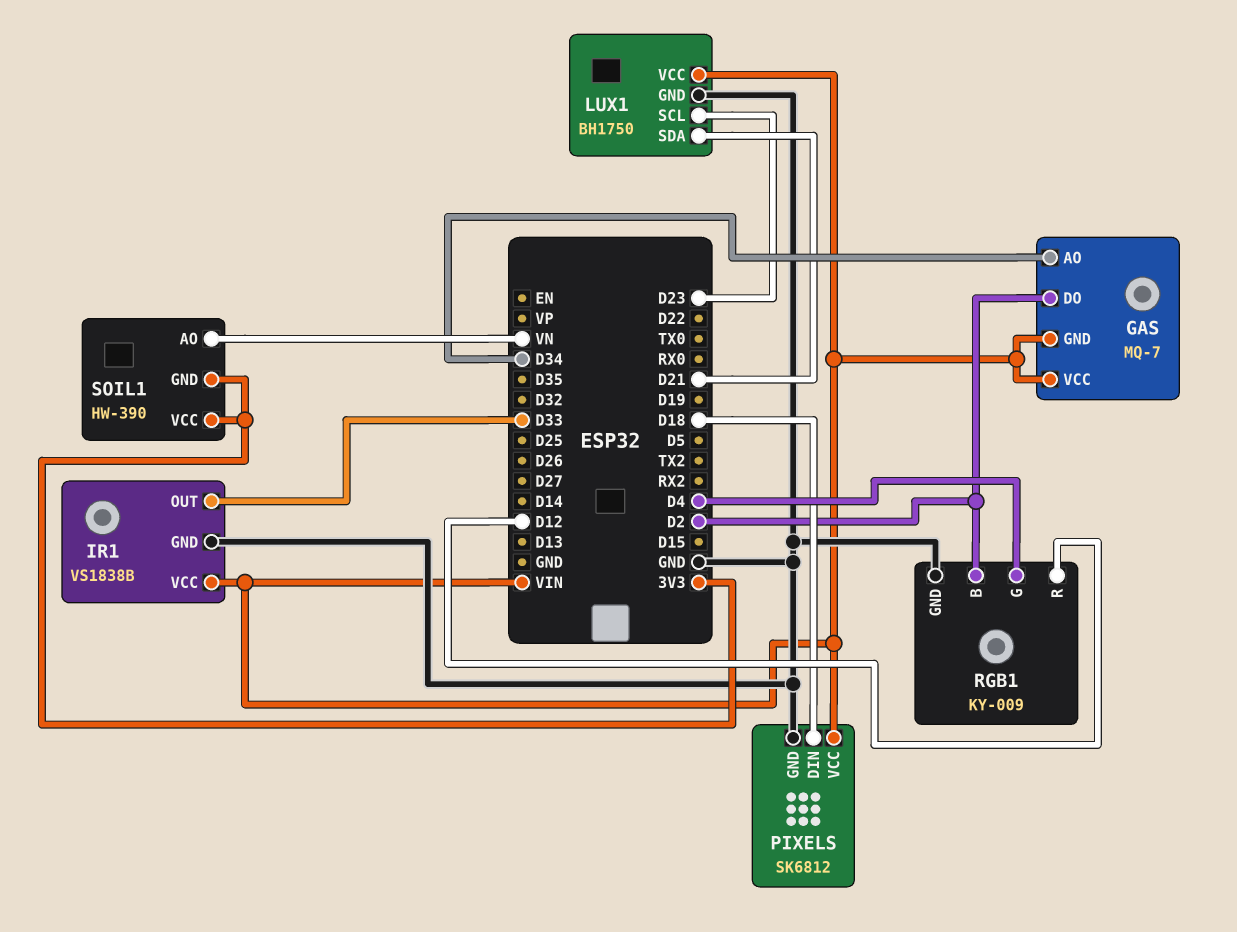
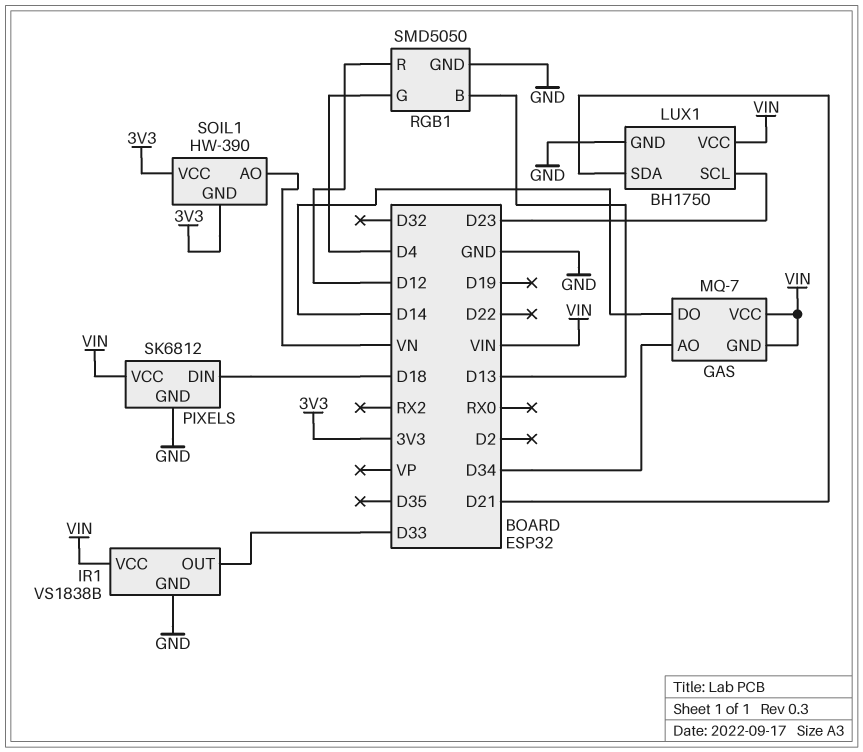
GAS pin DO: D2 -> D14
RGB1: KY-009 -> SMD5050
RGB1 pin B: D2 -> D13

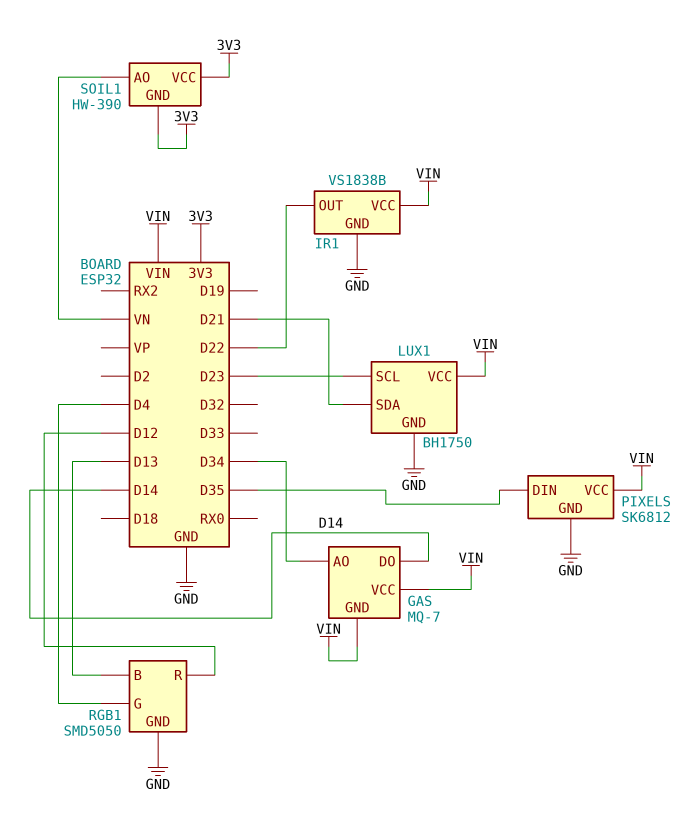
IR1 pin OUT: D33 -> D22
PIXELS pin DIN: D18 -> D35

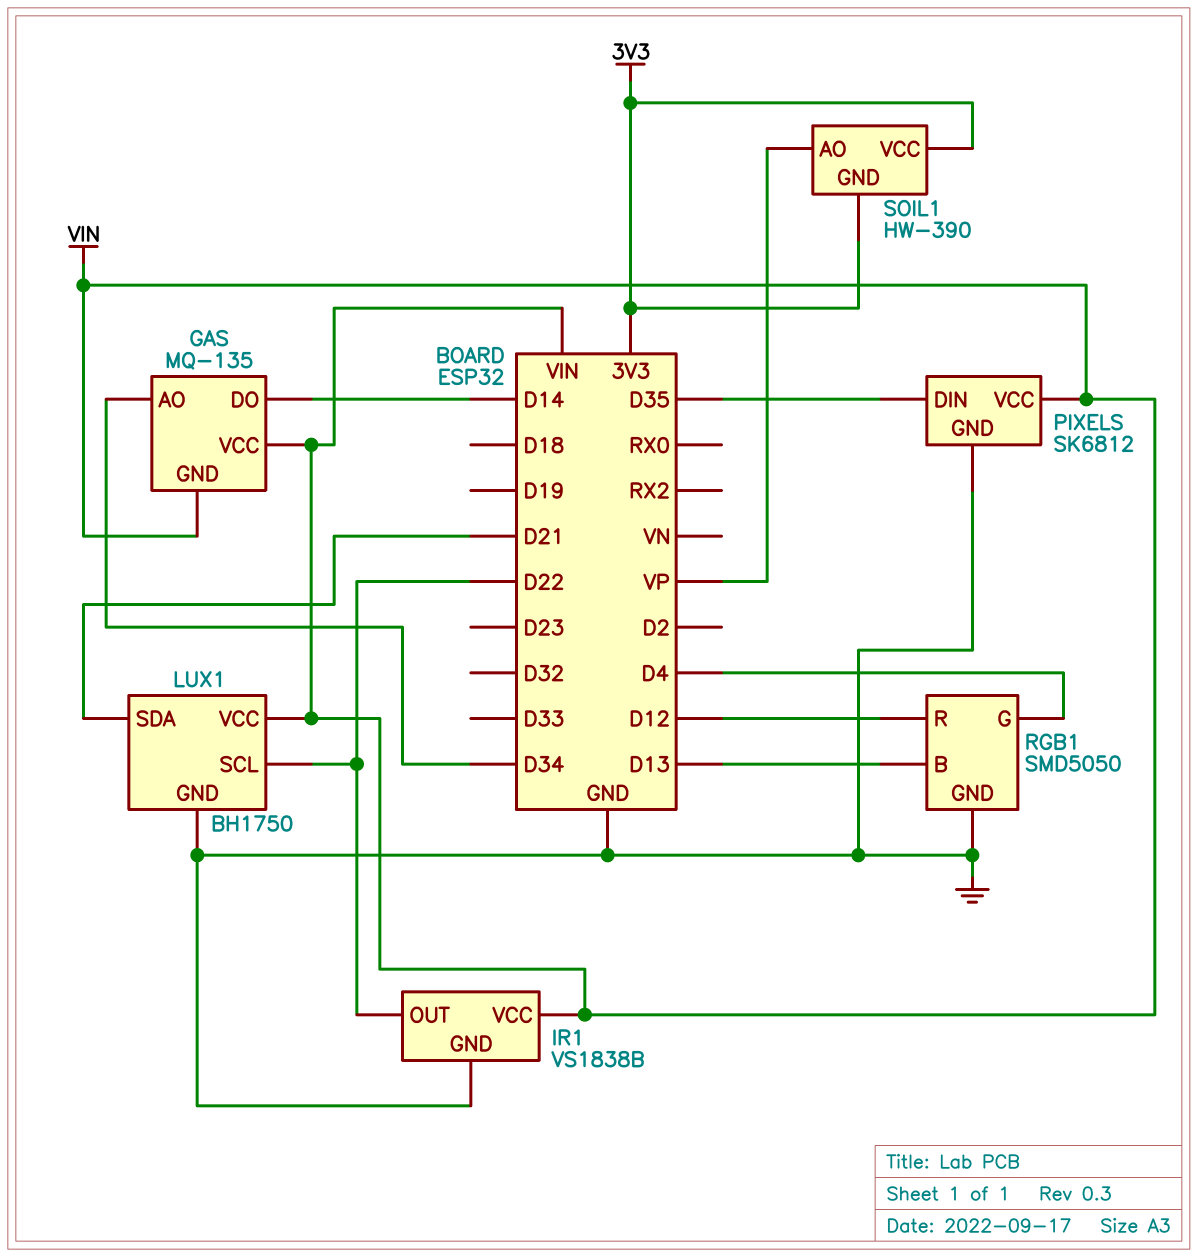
GAS: MQ-7 -> MQ-135
LUX1 pin SCL: D23 -> D22
SOIL1 pin AO: VN -> VP

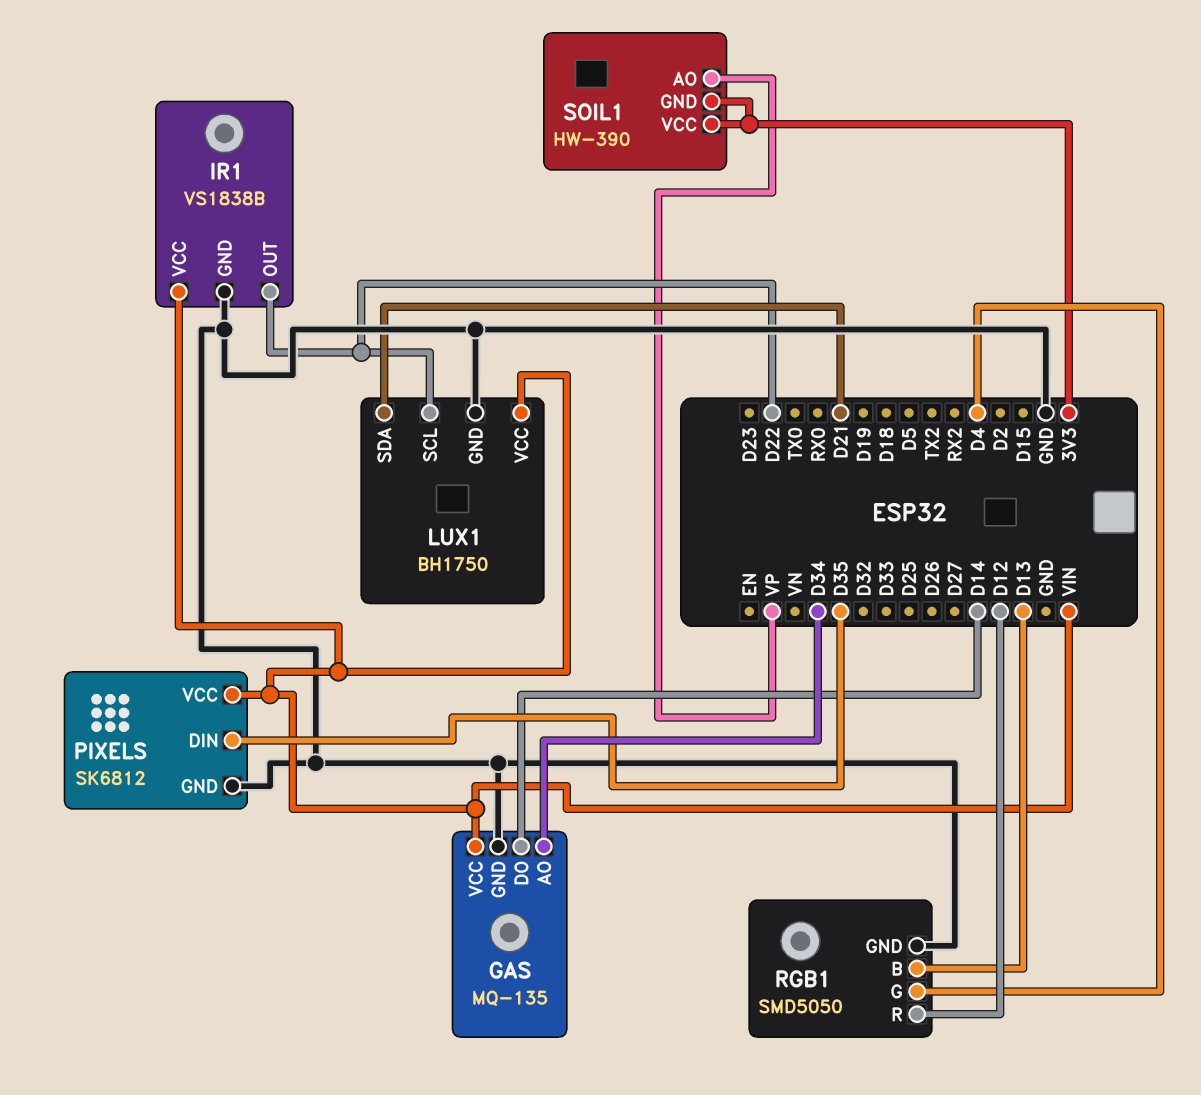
GAS pin GND: VIN -> GND

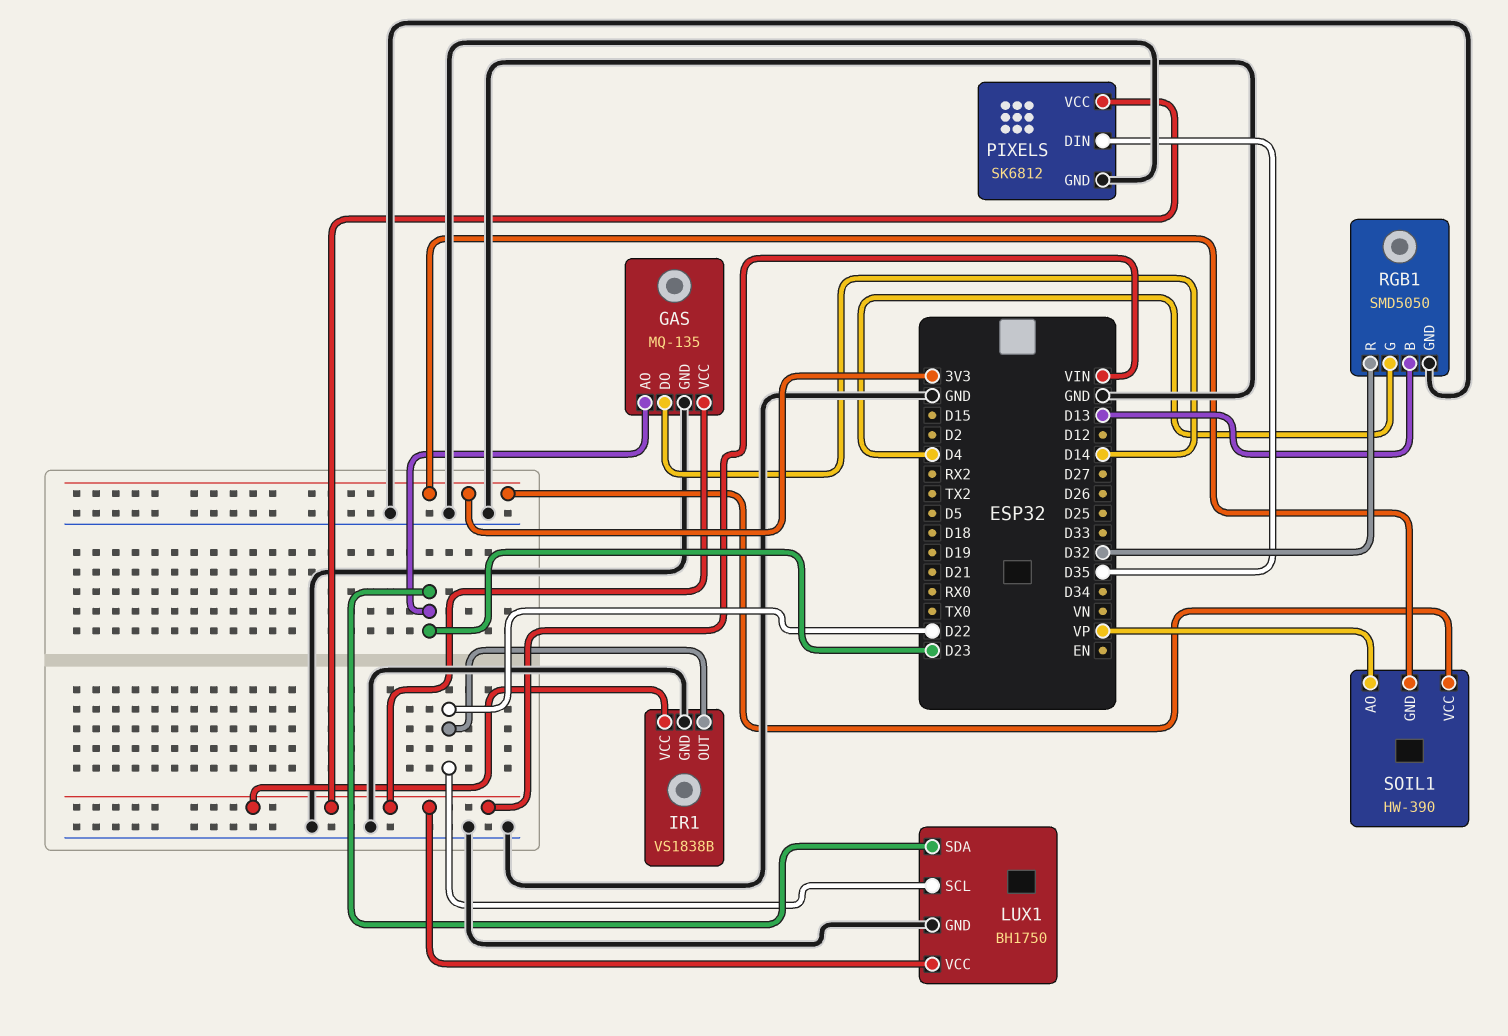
GAS pin AO: D34 -> D23
LUX1 pin SDA: D21 -> D23
RGB1 pin R: D12 -> D32

